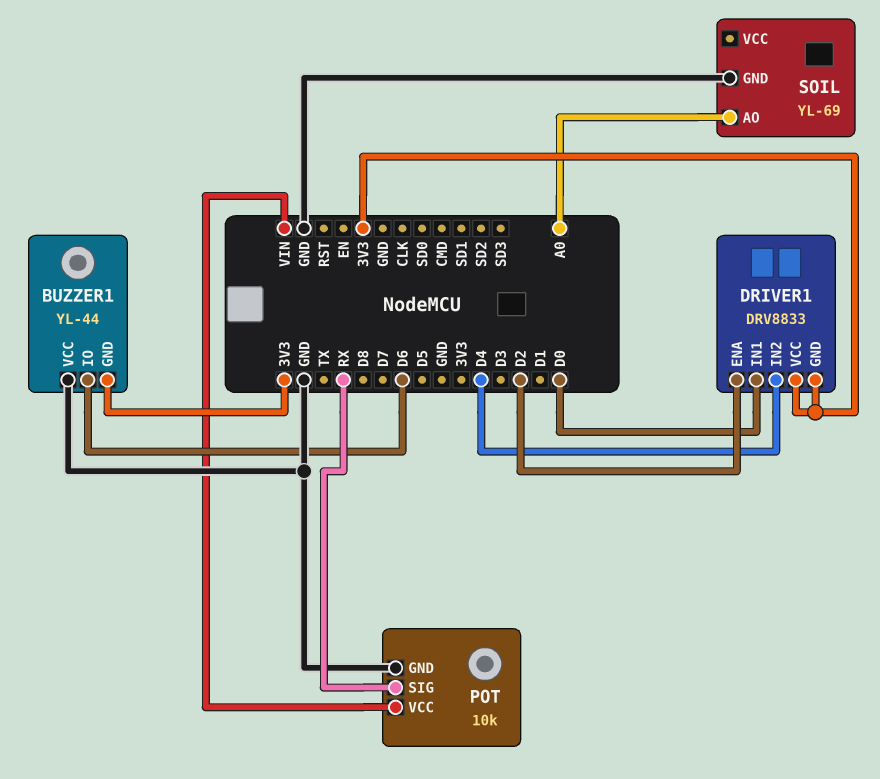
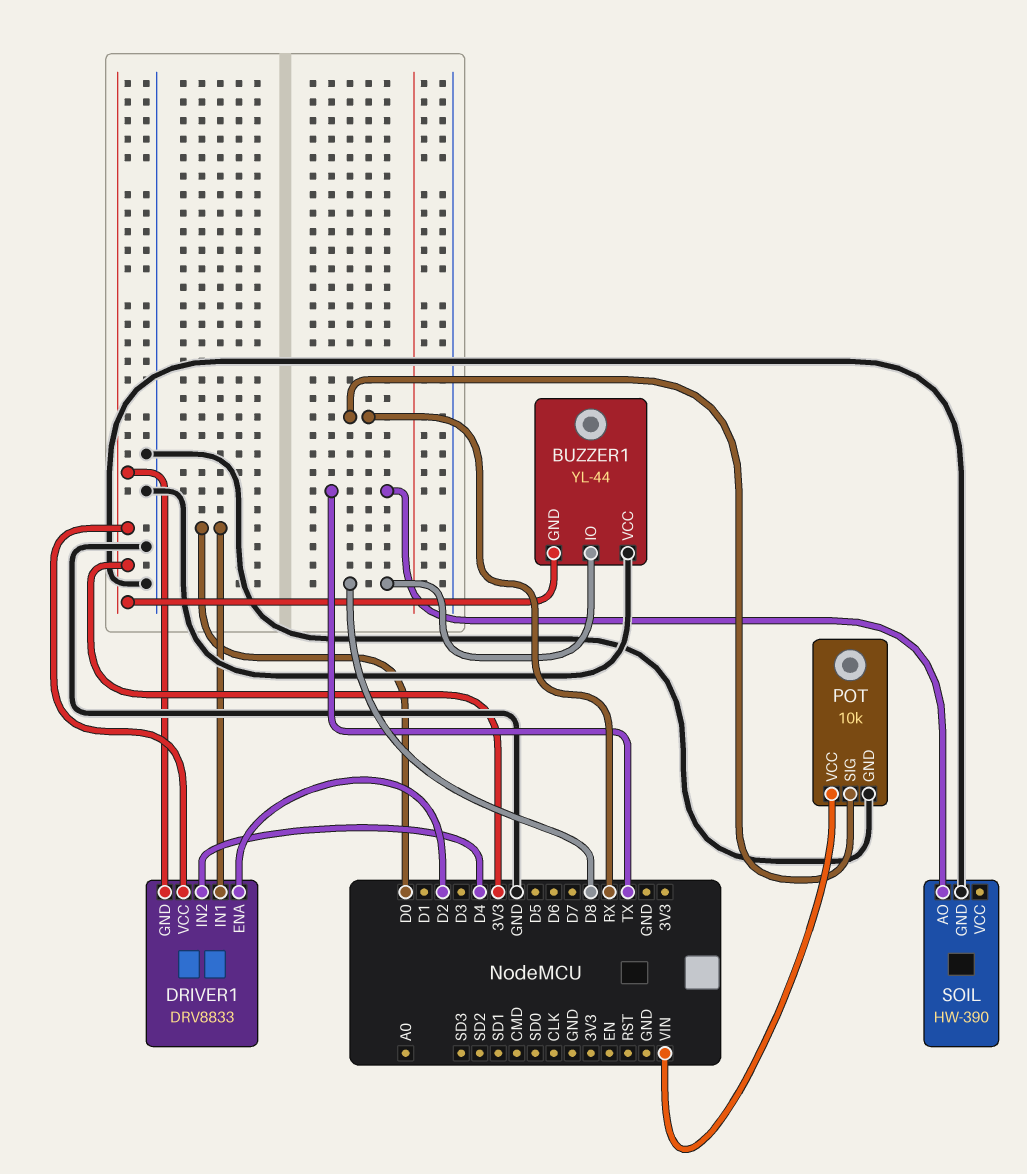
BUZZER1 pin IO: D6 -> D8
SOIL: YL-69 -> HW-390
SOIL pin AO: A0 -> TX

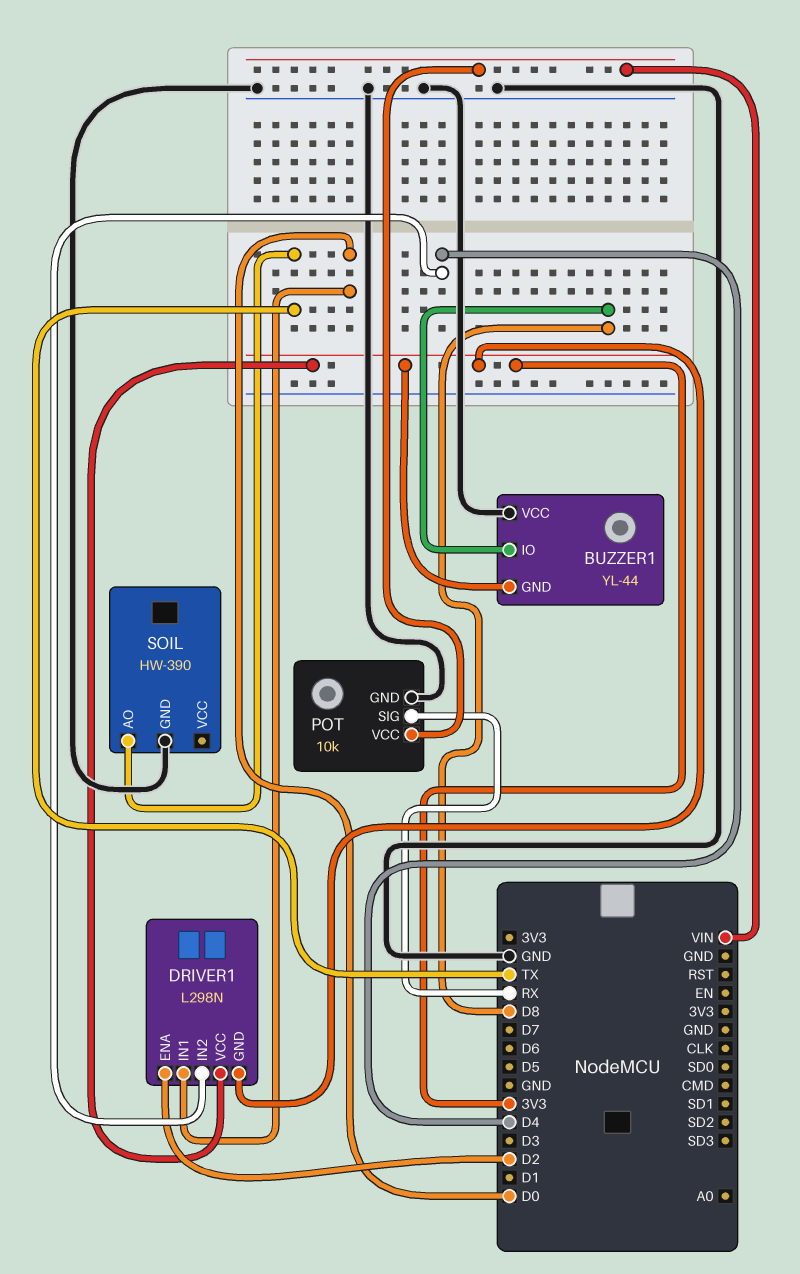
DRIVER1: DRV8833 -> L298N

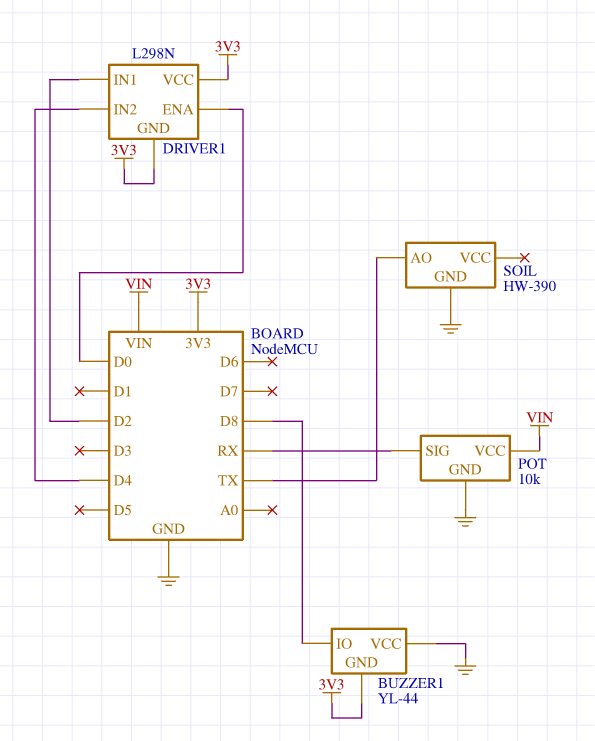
DRIVER1 pin ENA: D2 -> D0
DRIVER1 pin IN1: D0 -> D2

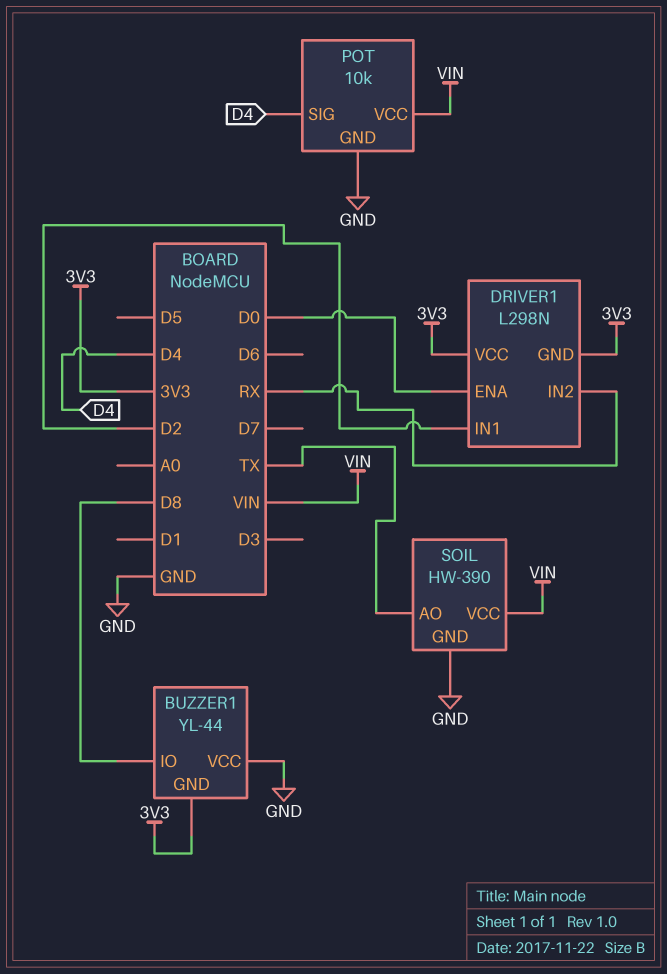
DRIVER1 pin IN2: D4 -> RX
POT pin SIG: RX -> D4
SOIL pin VCC: none -> VIN

